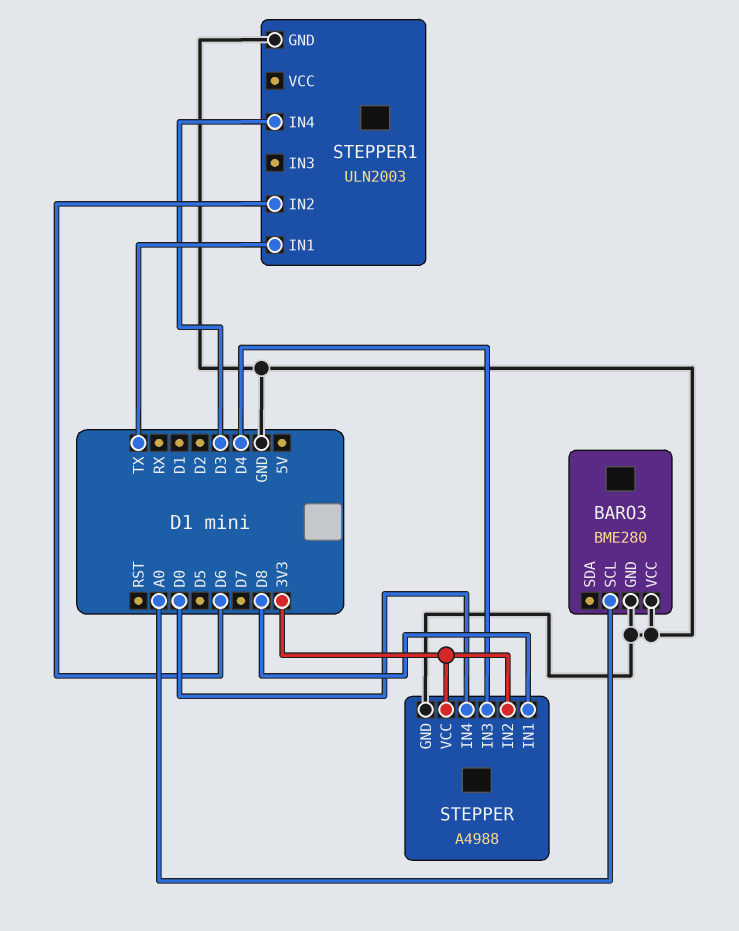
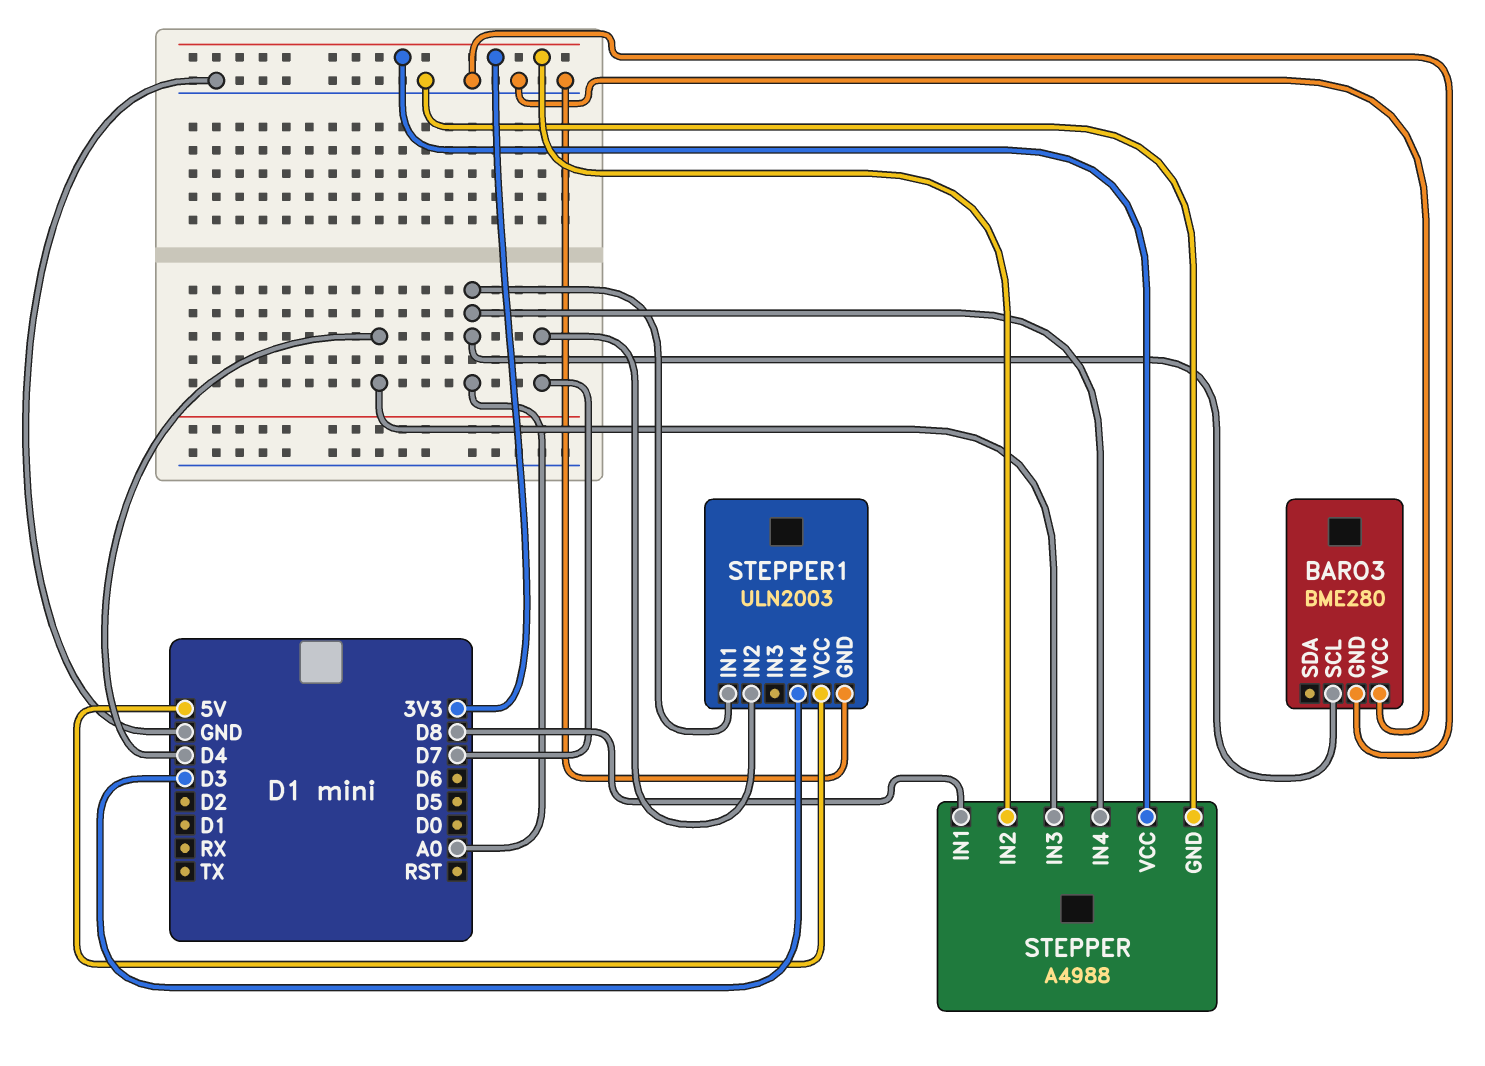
STEPPER pin IN4: D0 -> A0
STEPPER1 pin IN1: TX -> A0
STEPPER1 pin IN2: D6 -> D7
STEPPER1 pin VCC: none -> 5V

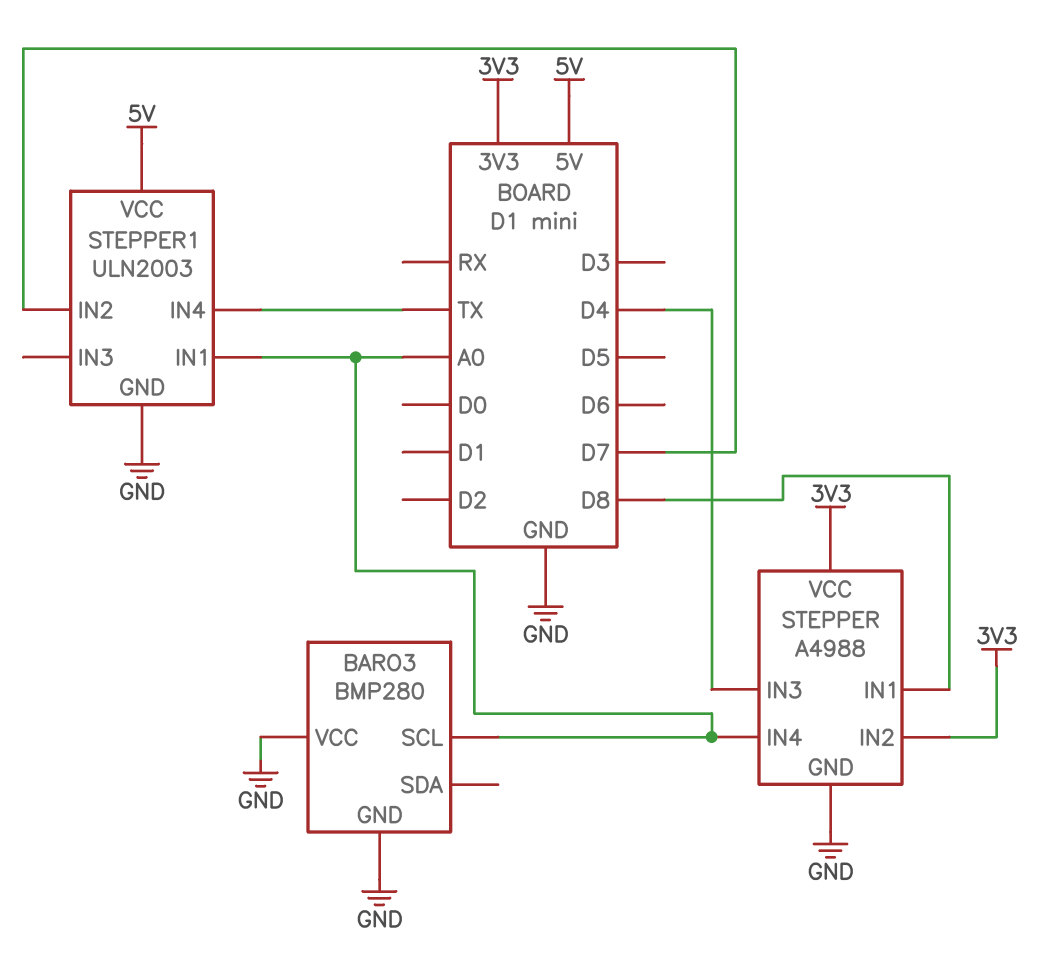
BARO3: BME280 -> BMP280
STEPPER1 pin IN4: D3 -> TX

